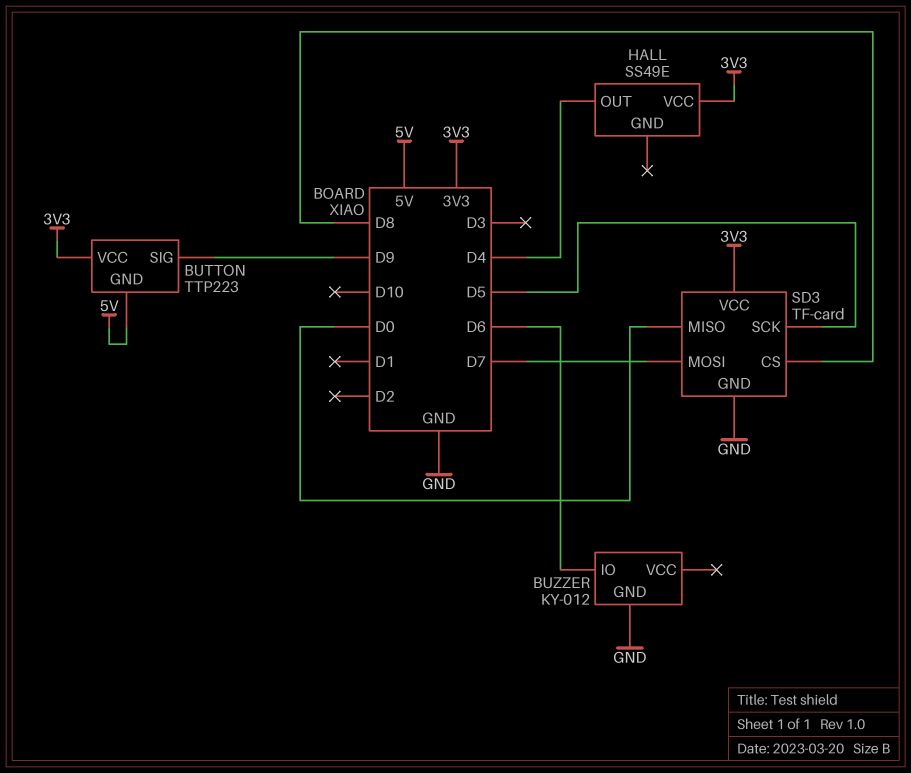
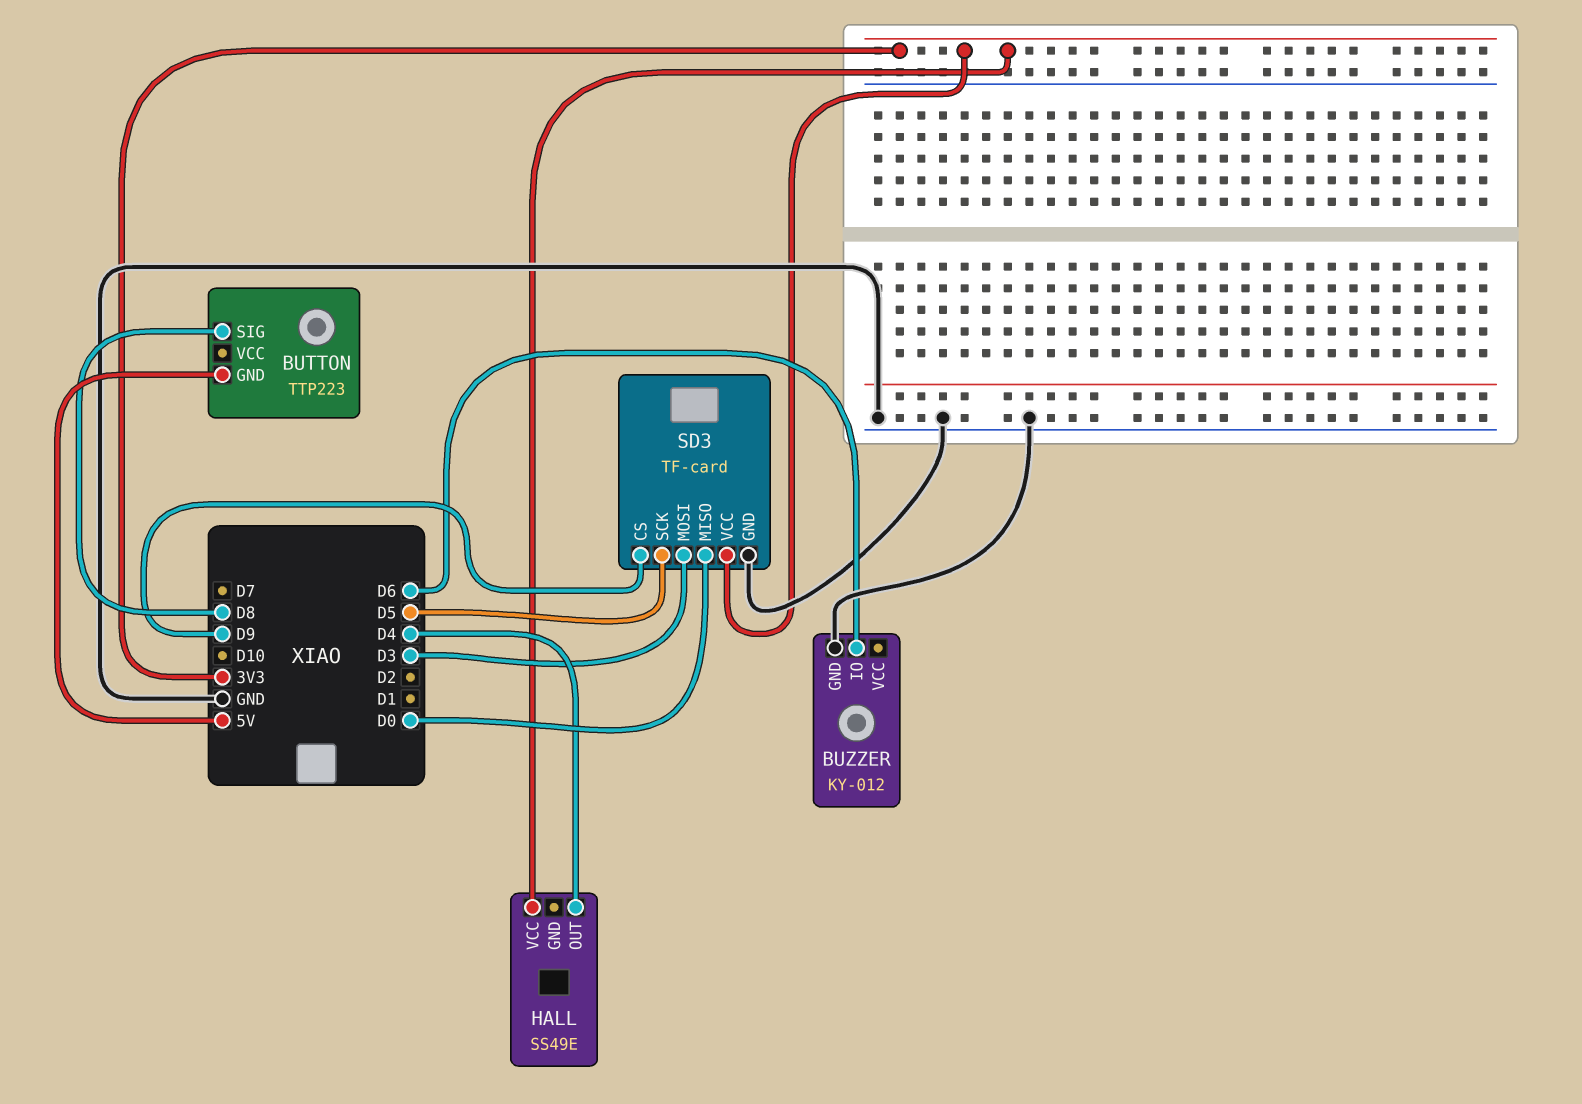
BUTTON pin SIG: D9 -> D8
BUTTON pin VCC: 3V3 -> none
SD3 pin CS: D8 -> D9
SD3 pin MOSI: D7 -> D3

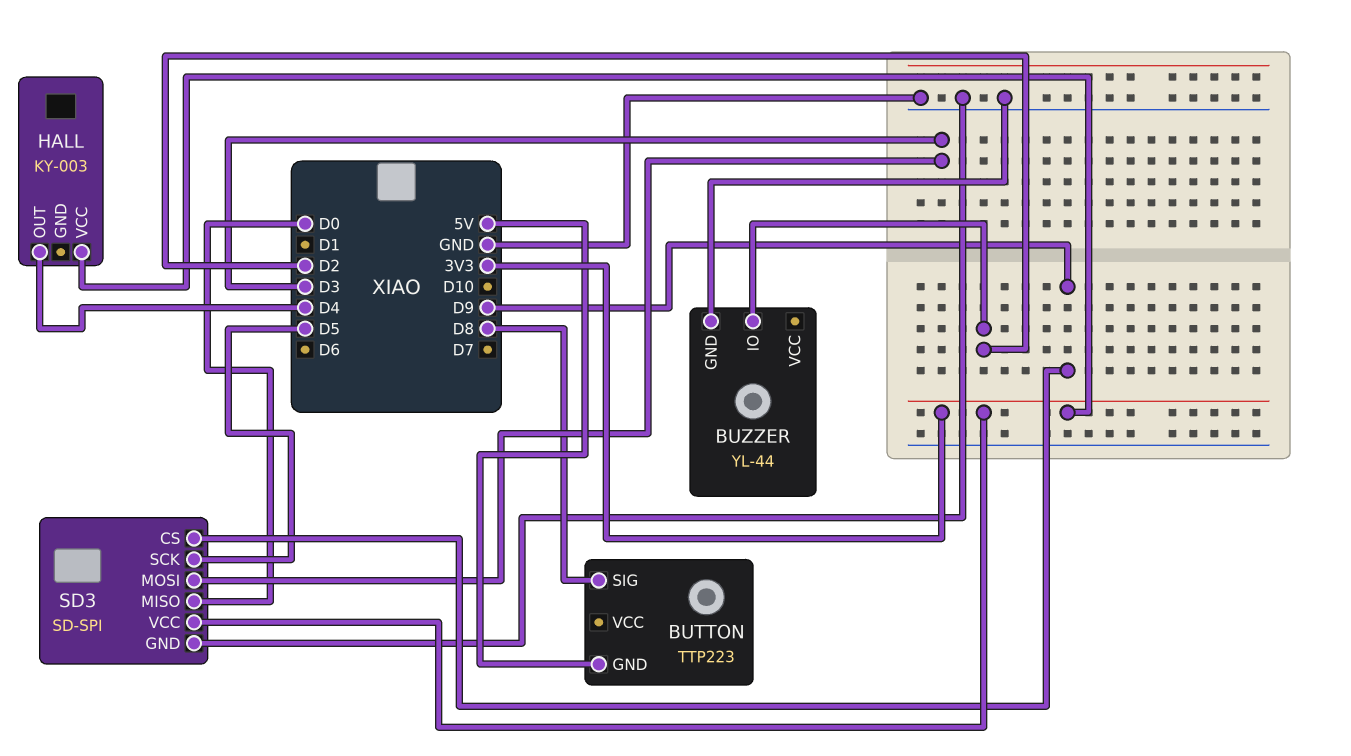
BUZZER: KY-012 -> YL-44
BUZZER pin IO: D6 -> D2
HALL: SS49E -> KY-003
SD3: TF-card -> SD-SPI

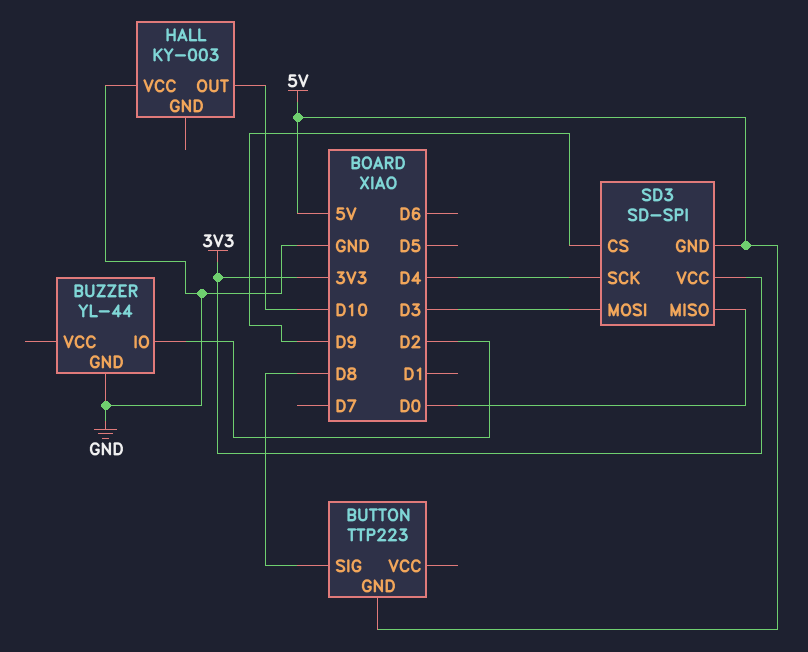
HALL pin OUT: D4 -> D10
HALL pin VCC: 3V3 -> GND
SD3 pin GND: GND -> 5V
SD3 pin SCK: D5 -> D4

